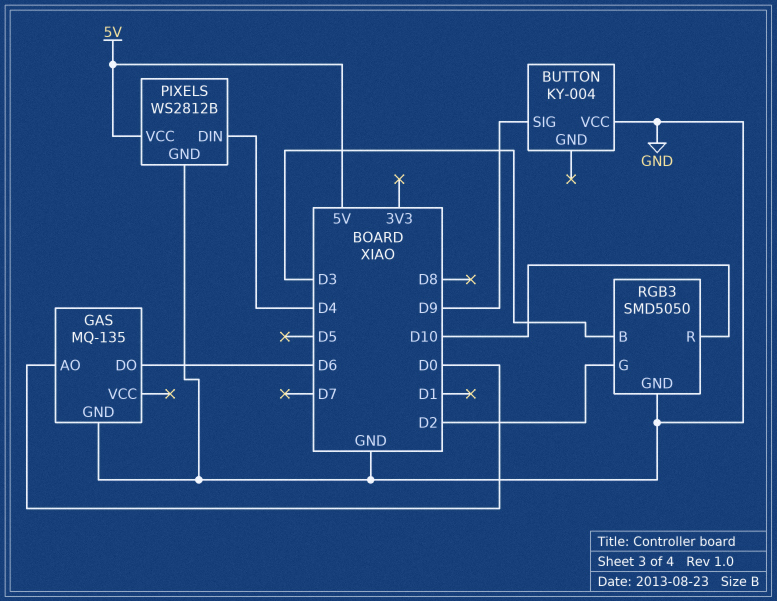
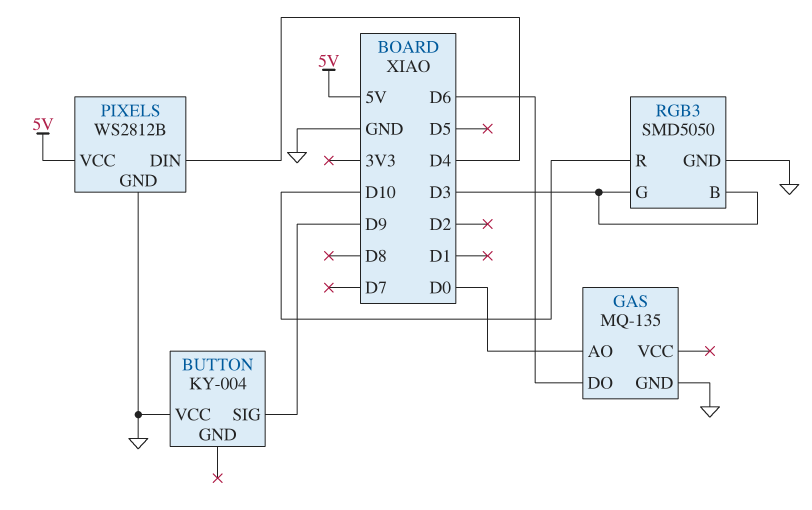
RGB3 pin G: D2 -> D3

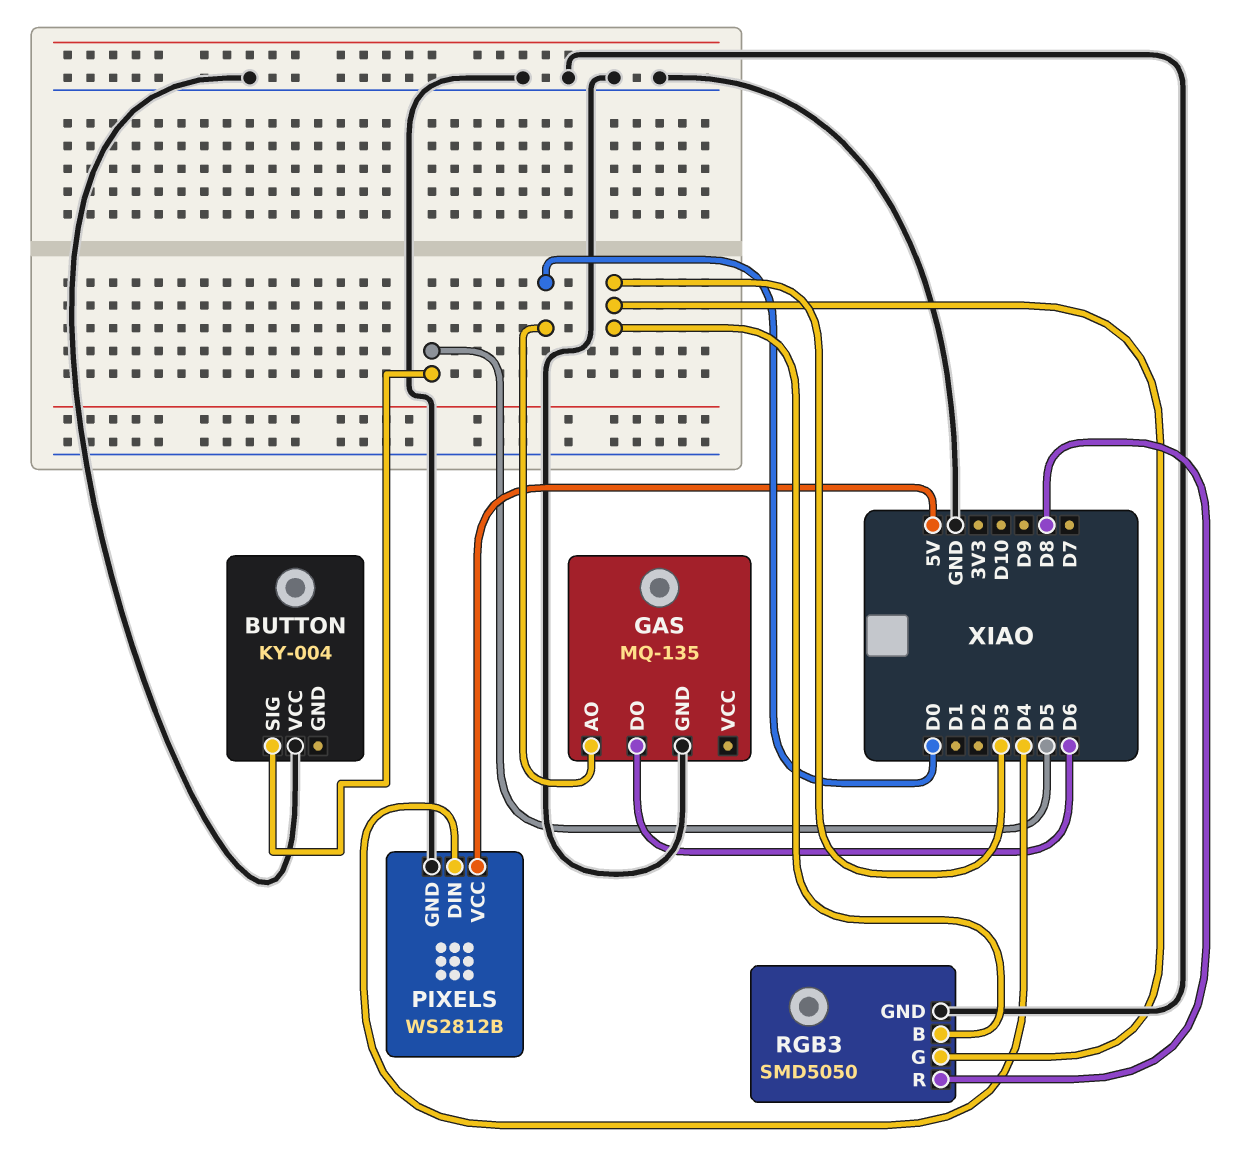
BUTTON pin SIG: D9 -> D5
RGB3 pin R: D10 -> D8

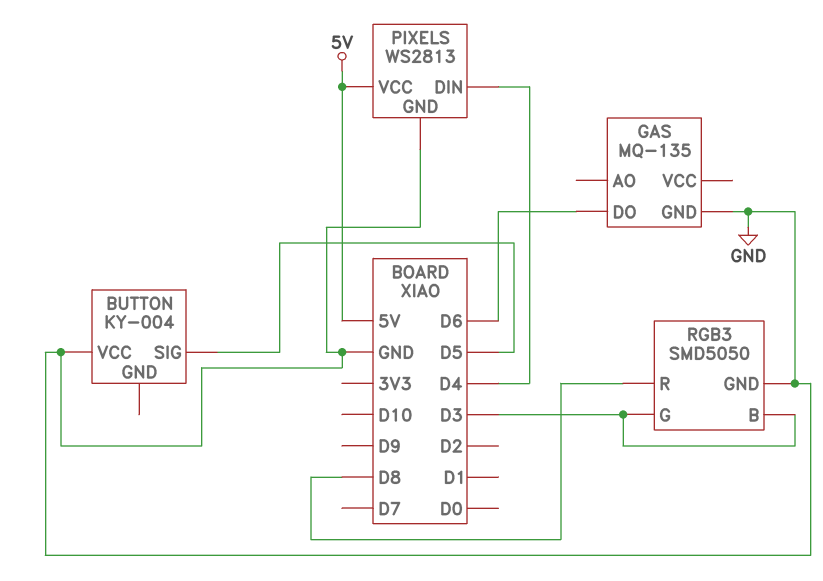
GAS pin AO: D0 -> none
PIXELS: WS2812B -> WS2813

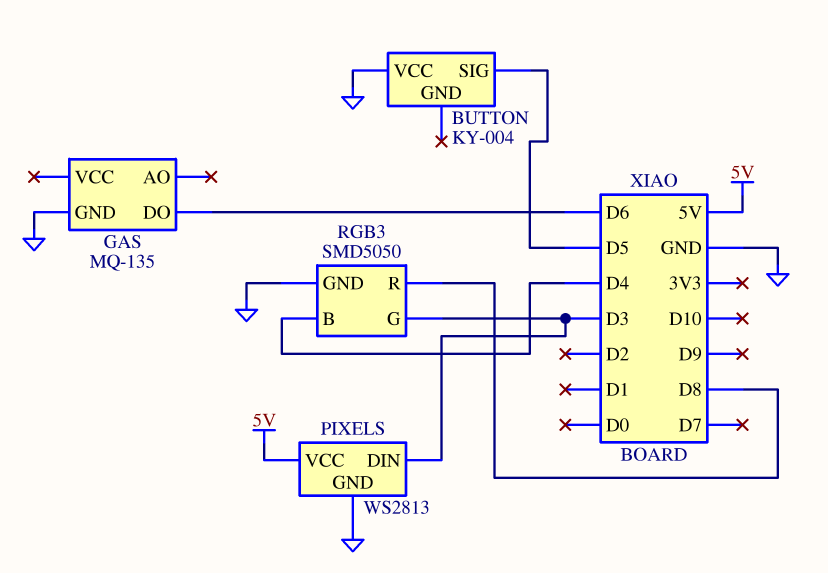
PIXELS pin DIN: D4 -> D3
RGB3 pin B: D3 -> D4

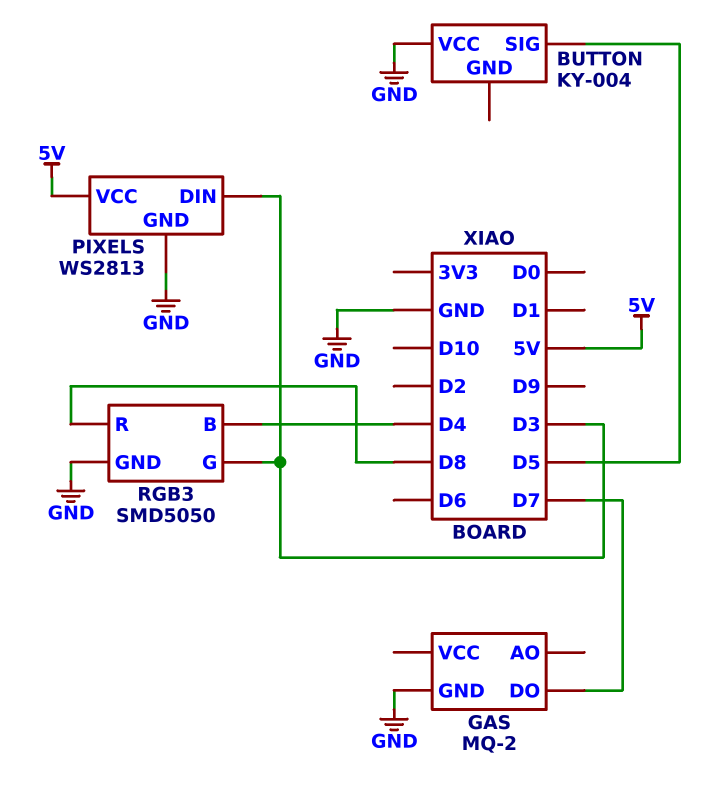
GAS: MQ-135 -> MQ-2
GAS pin DO: D6 -> D7

